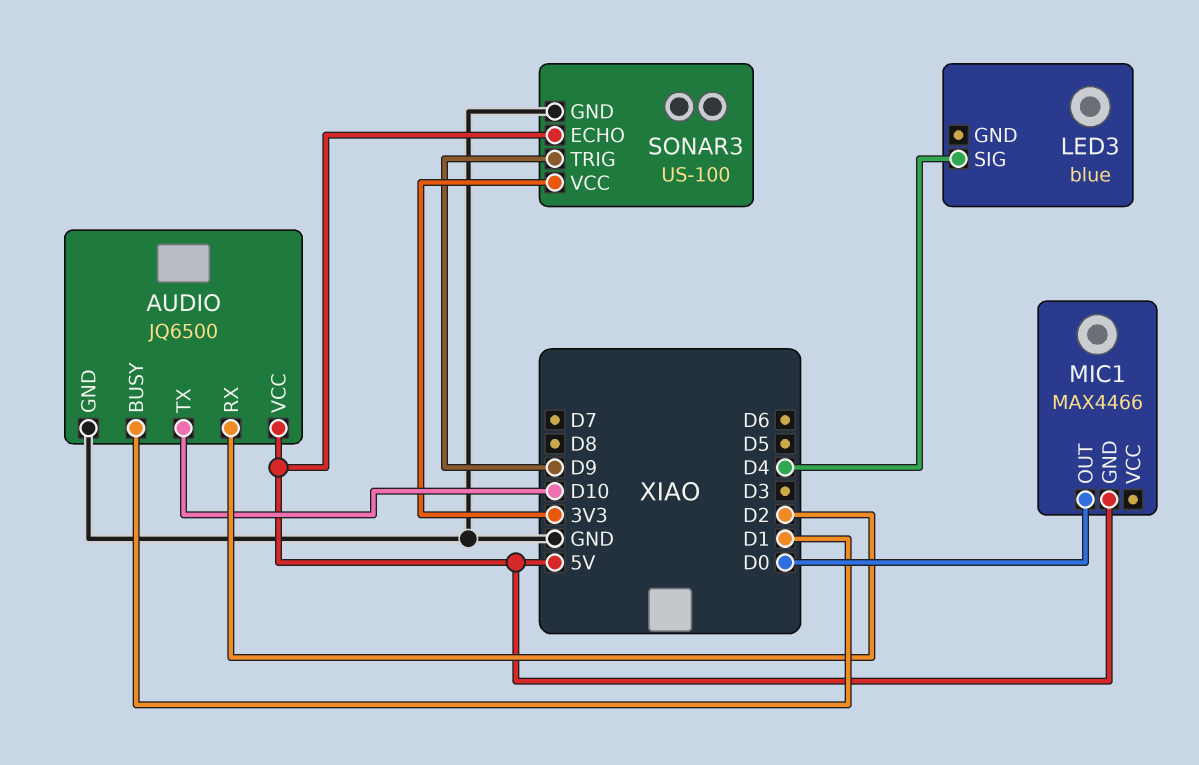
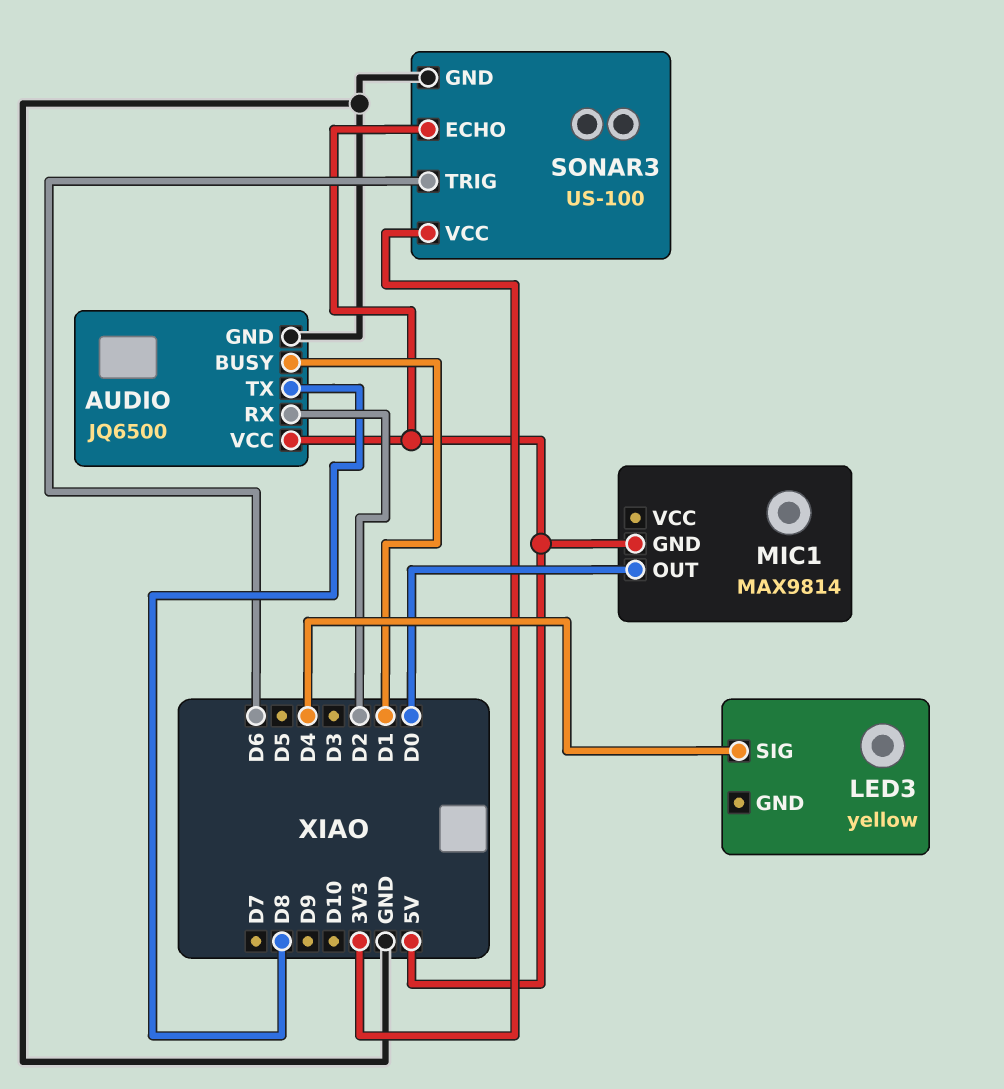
AUDIO pin TX: D10 -> D8
LED3: blue -> yellow
MIC1: MAX4466 -> MAX9814
SONAR3 pin TRIG: D9 -> D6

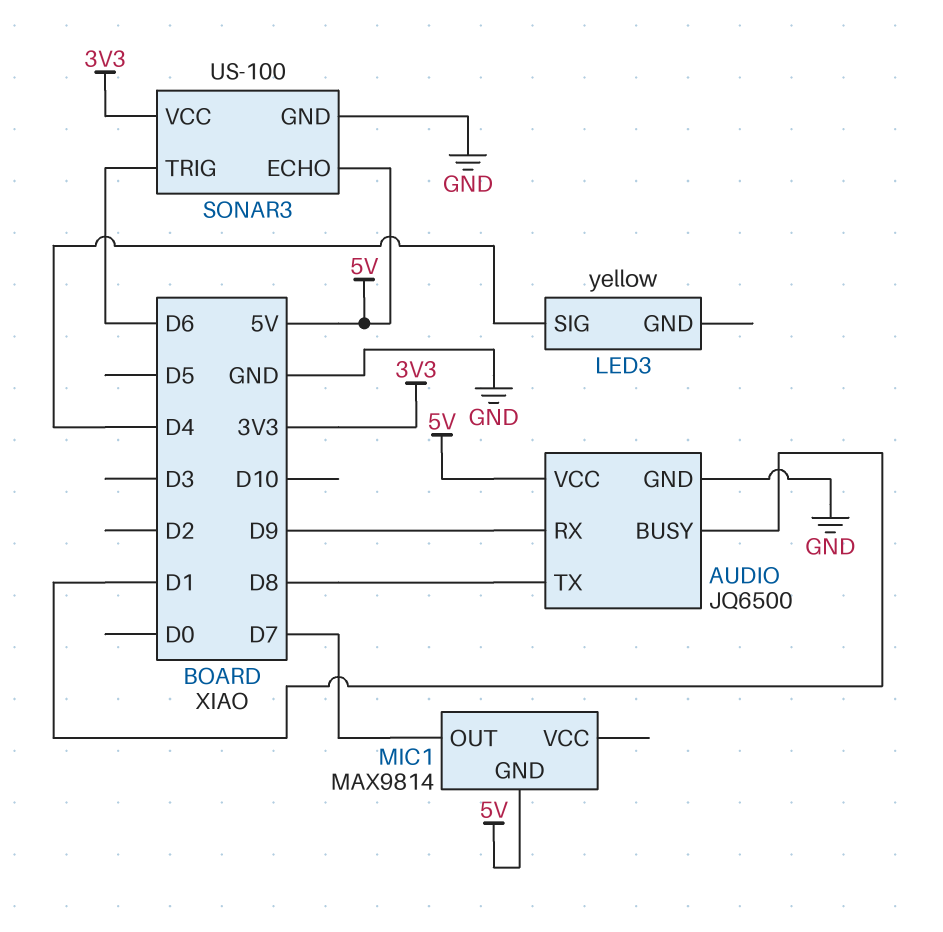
AUDIO pin RX: D2 -> D9
MIC1 pin OUT: D0 -> D7

